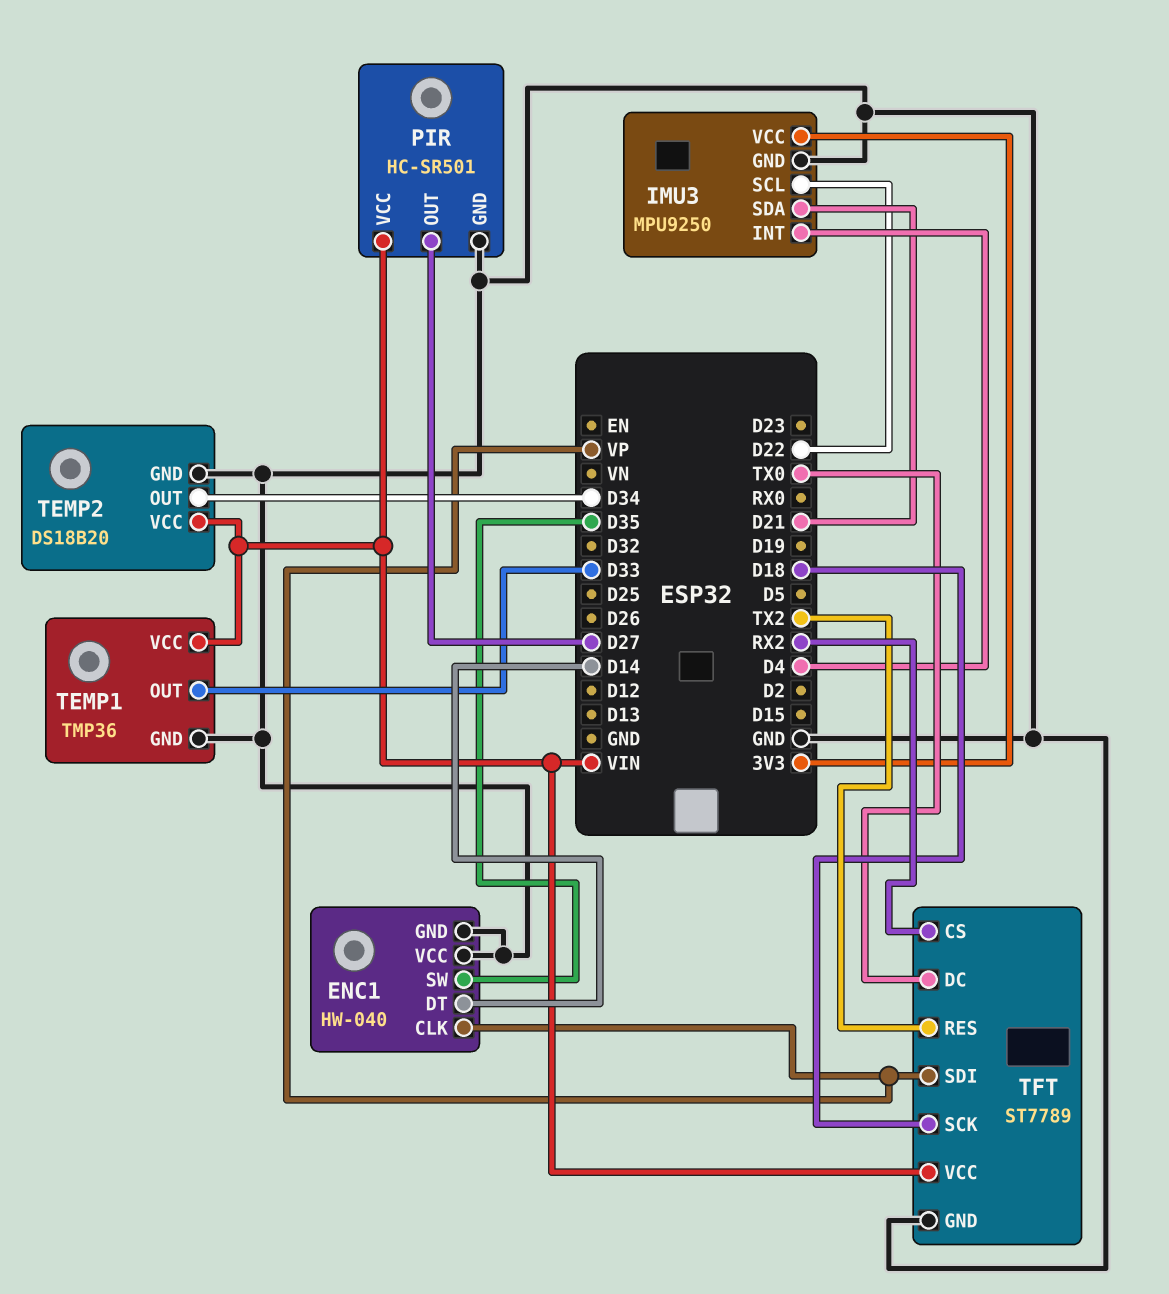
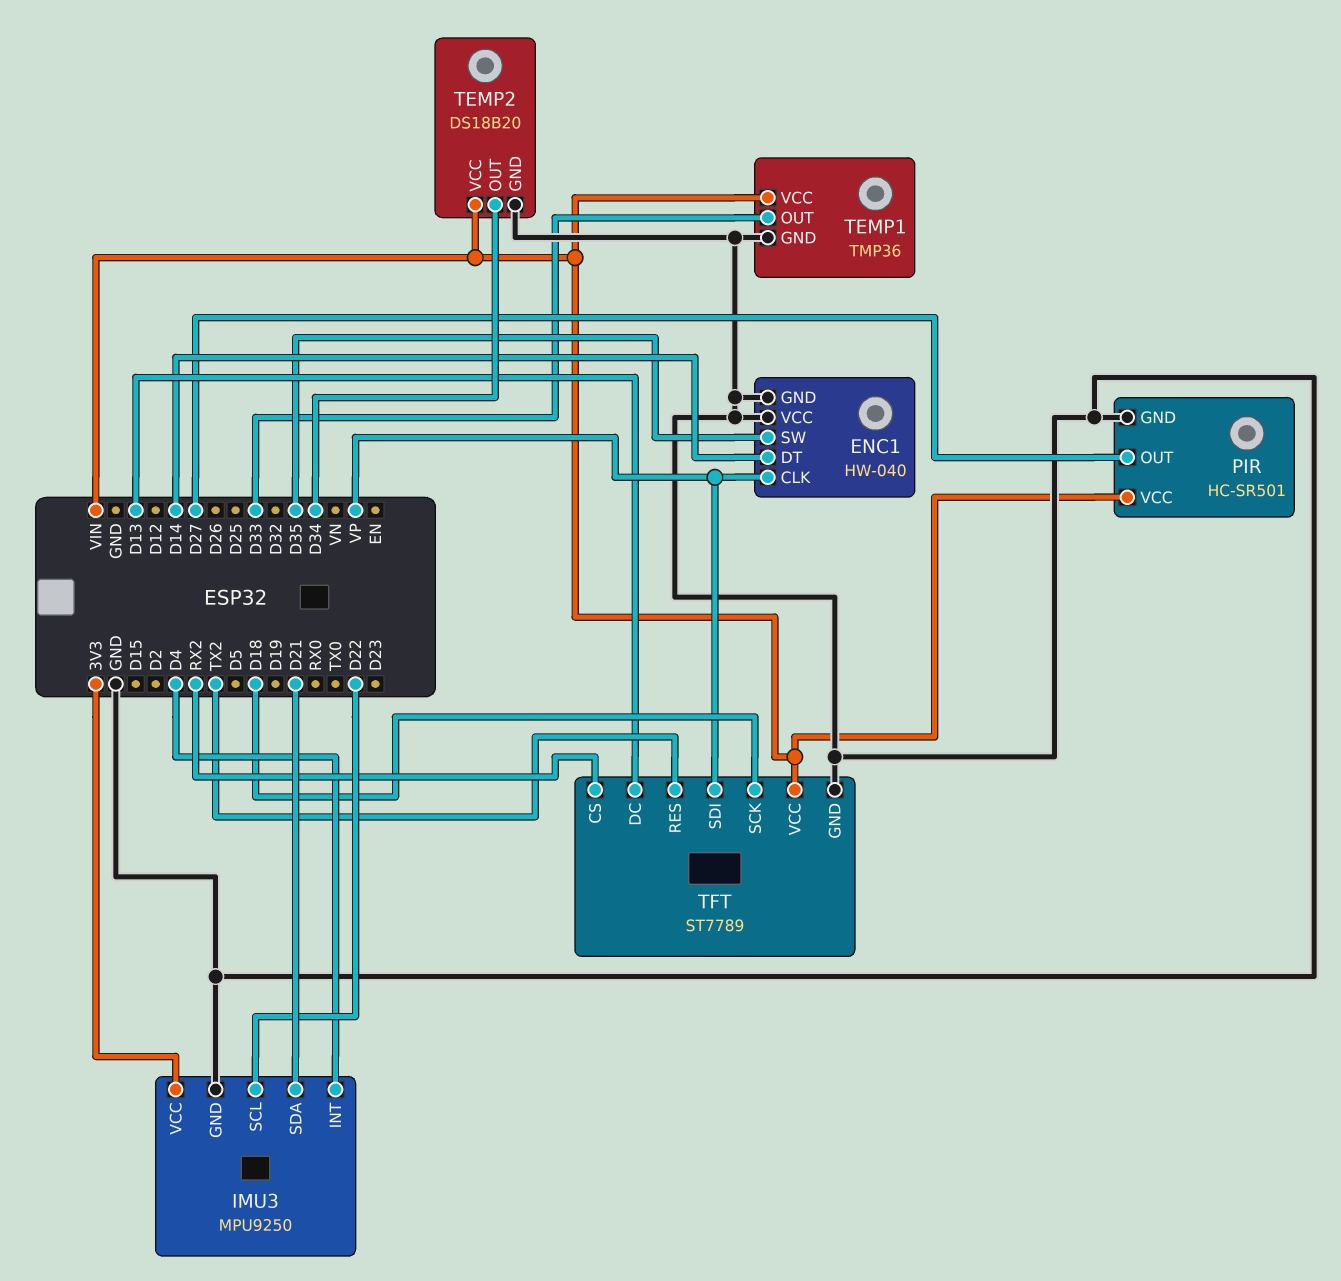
TFT pin DC: TX0 -> D13

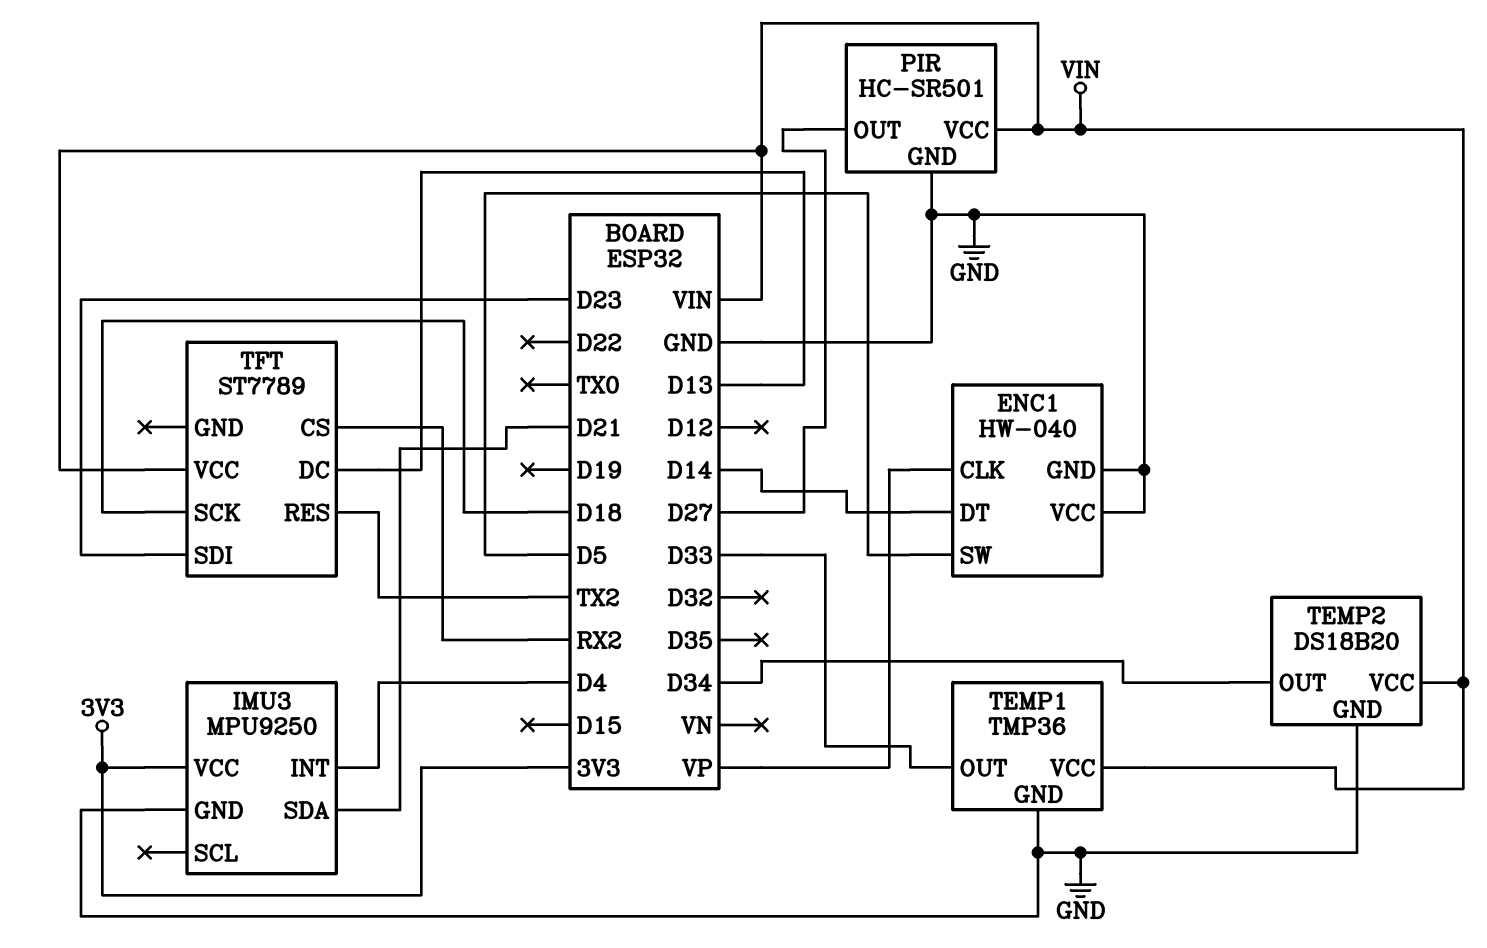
ENC1 pin SW: D35 -> D5
IMU3 pin SCL: D22 -> none
TFT pin GND: GND -> none
TFT pin SDI: VP -> D23

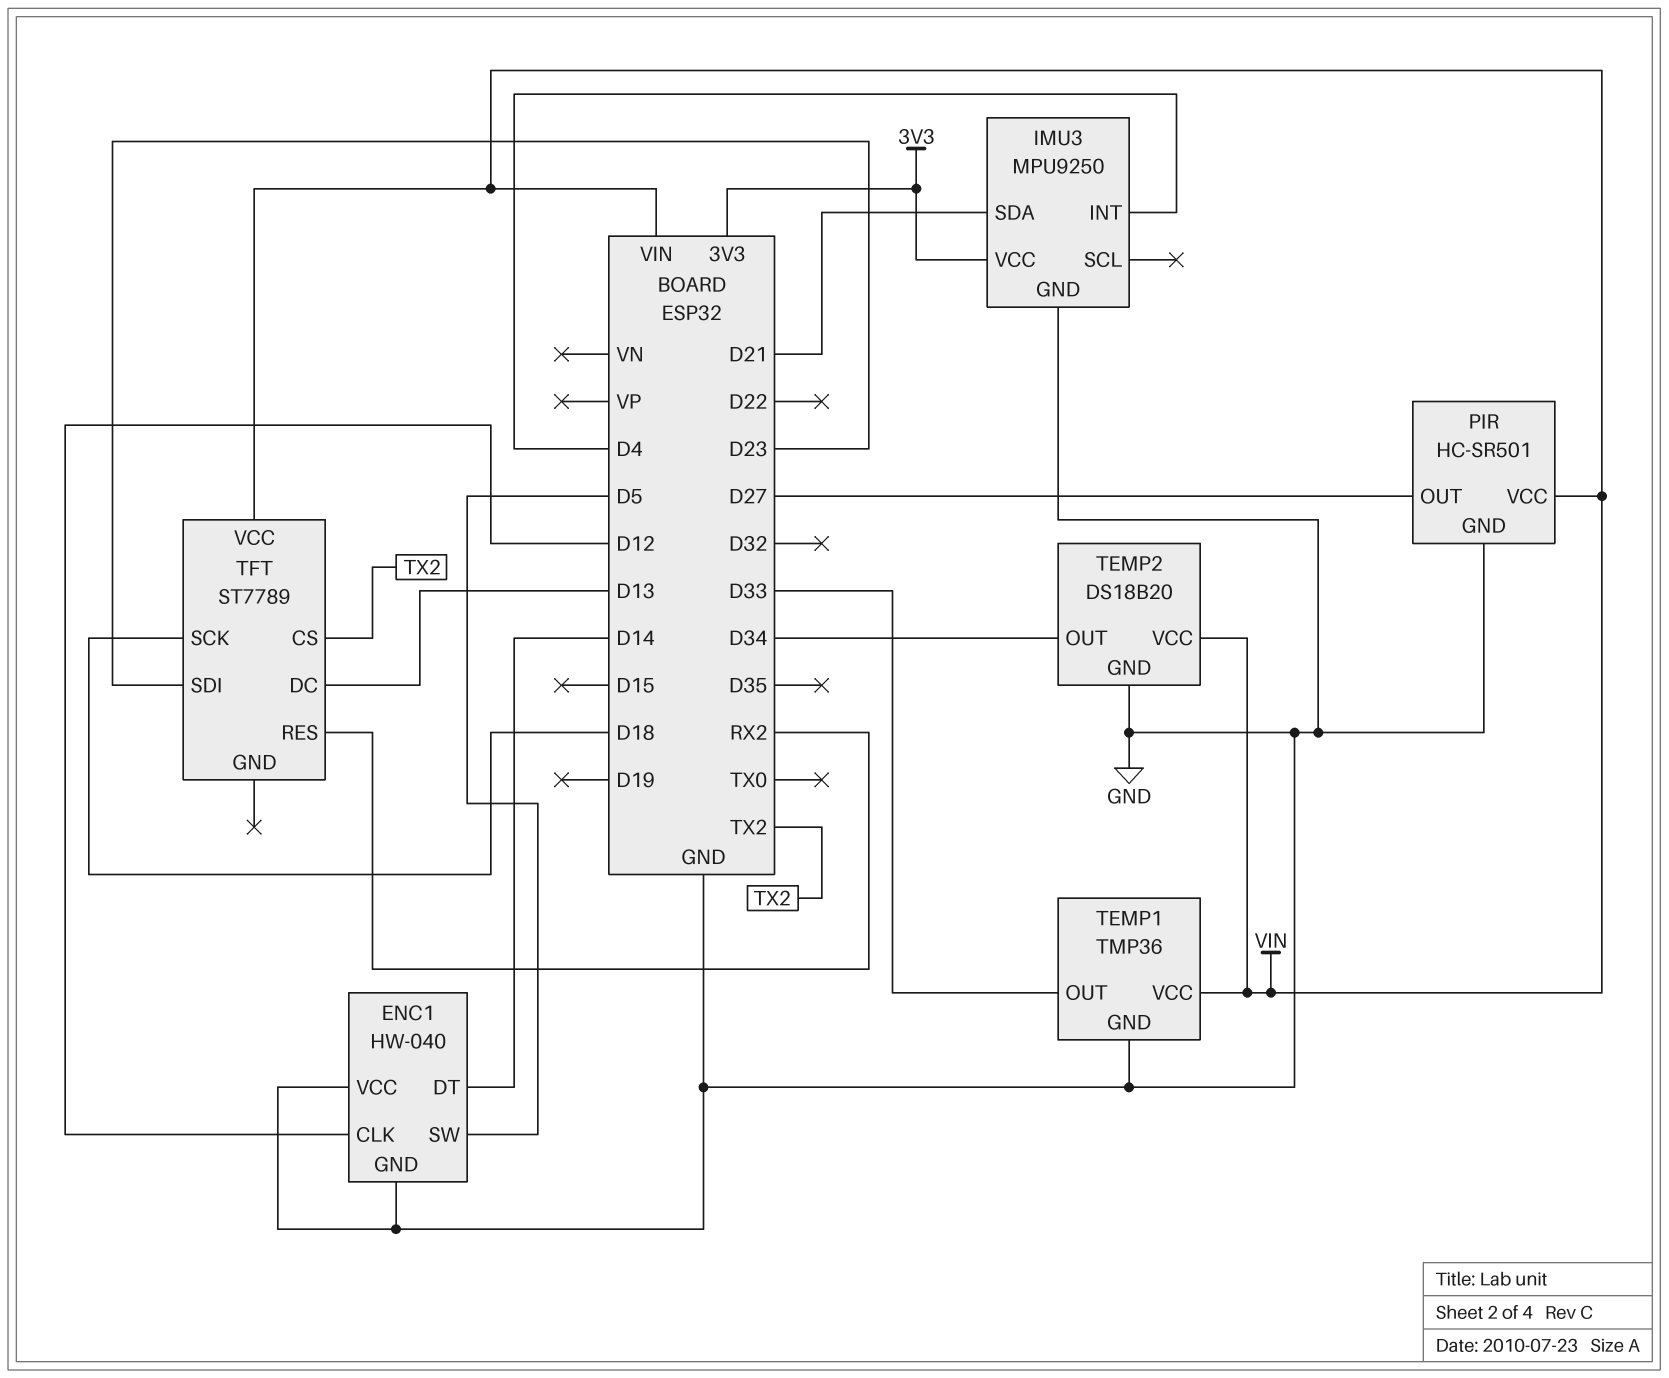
ENC1 pin CLK: VP -> D12
TFT pin CS: RX2 -> TX2
TFT pin RES: TX2 -> RX2

